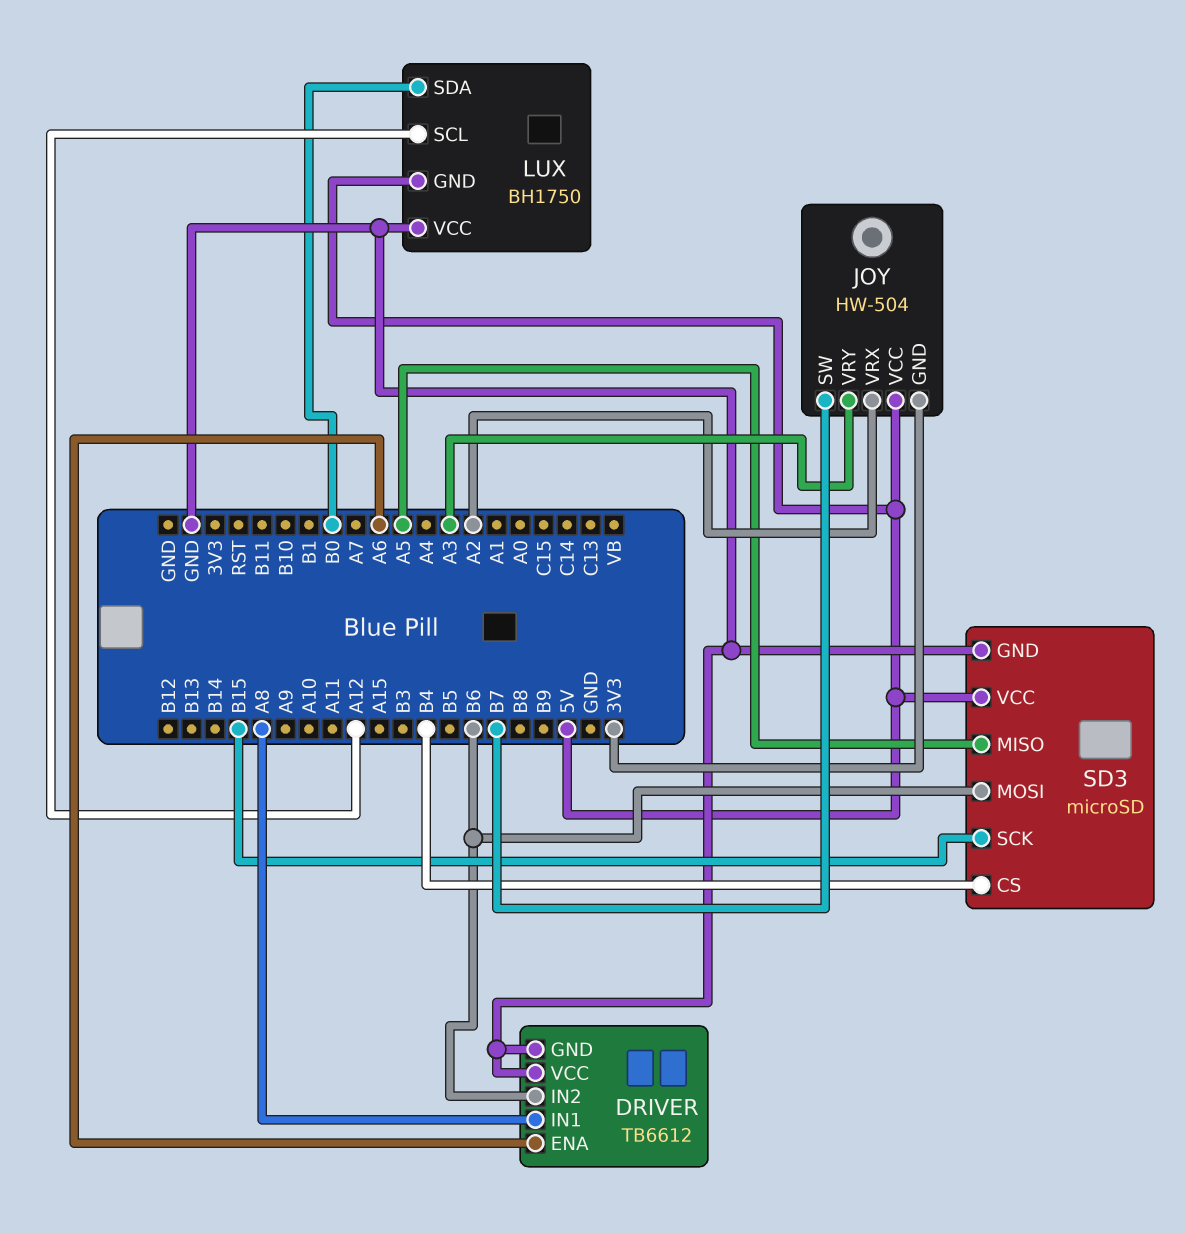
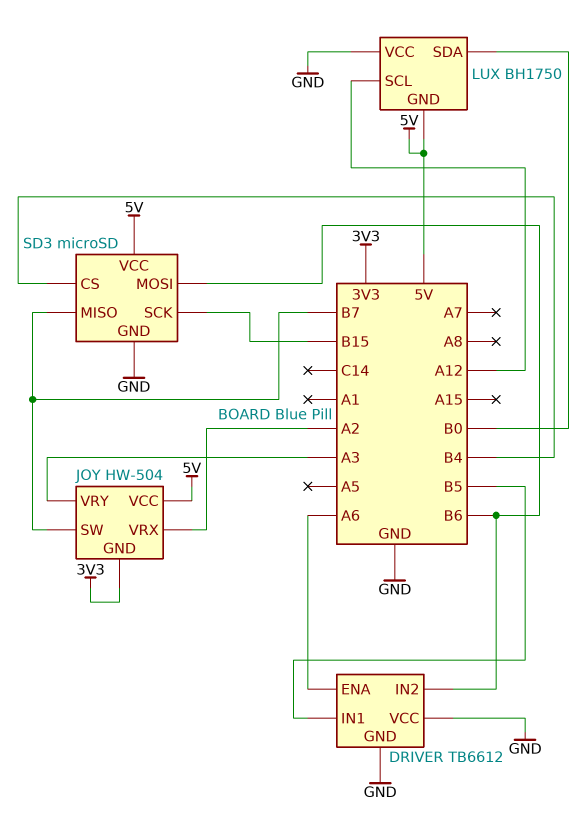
DRIVER pin IN1: A8 -> B5
SD3 pin MISO: A5 -> B7

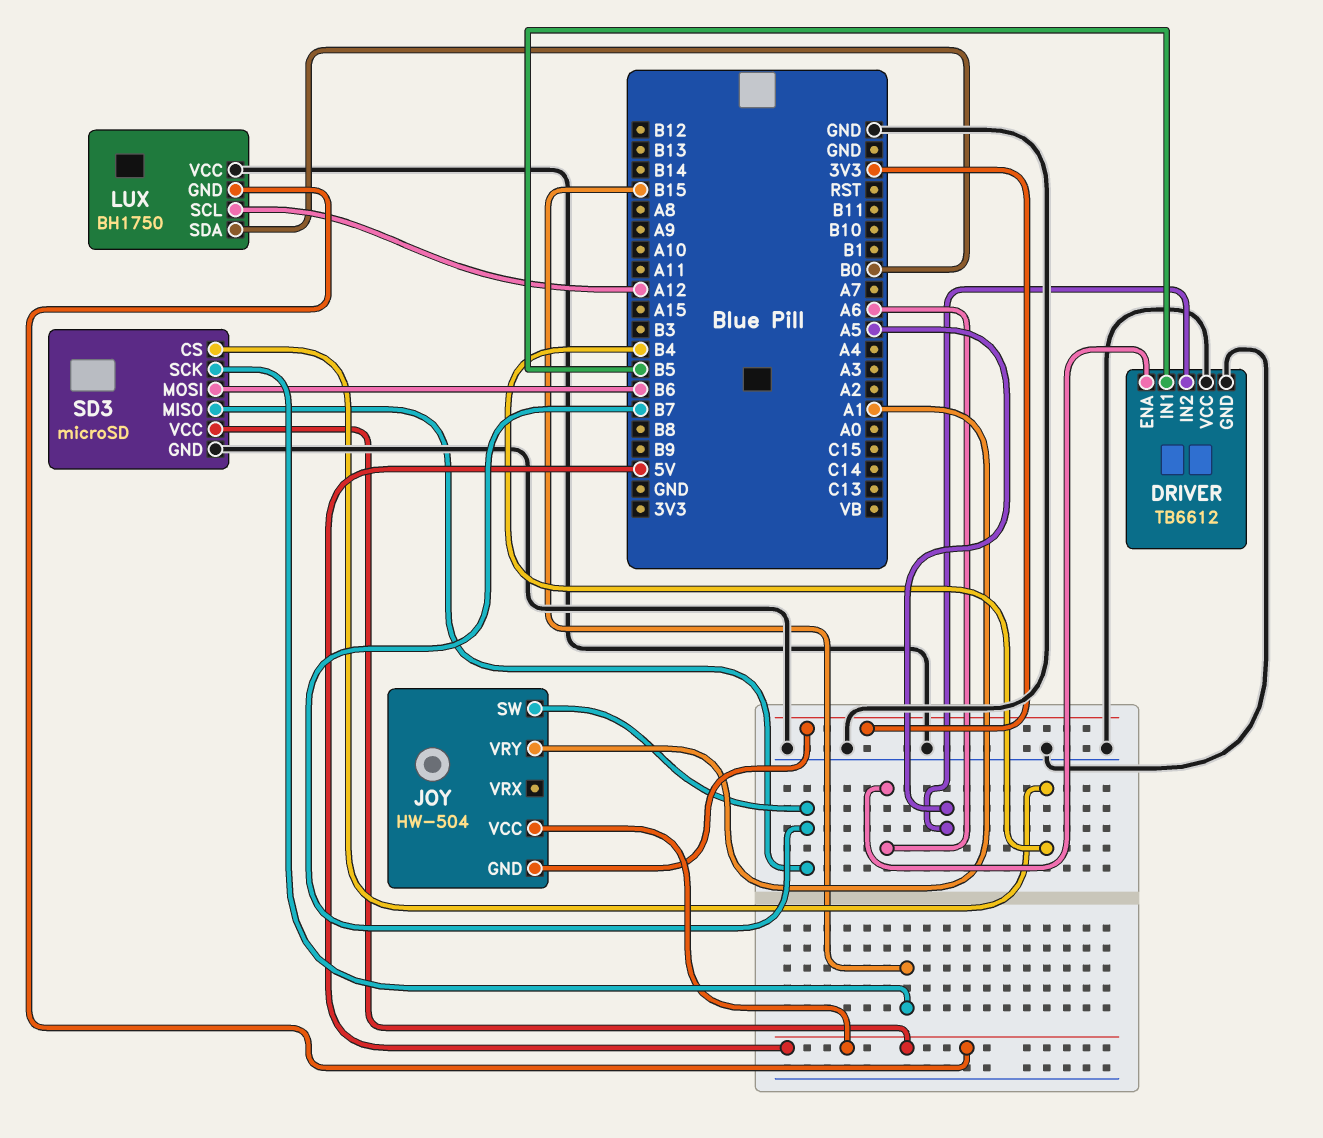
DRIVER pin IN2: B6 -> A5
JOY pin VRX: A2 -> none
JOY pin VRY: A3 -> A1

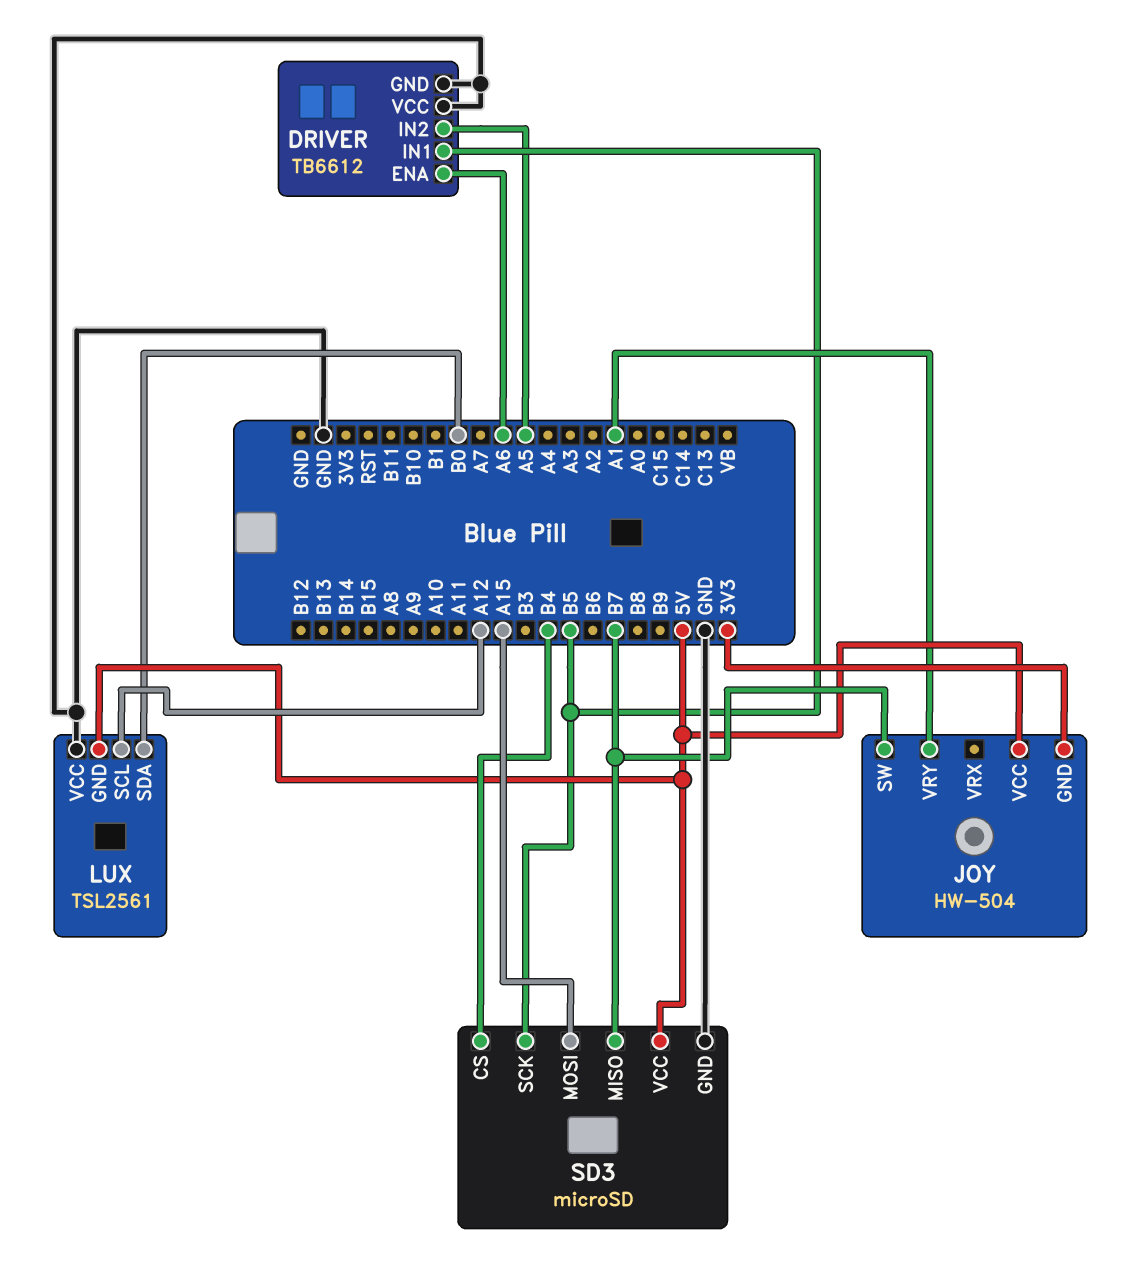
LUX: BH1750 -> TSL2561
SD3 pin MOSI: B6 -> A15
SD3 pin SCK: B15 -> B5

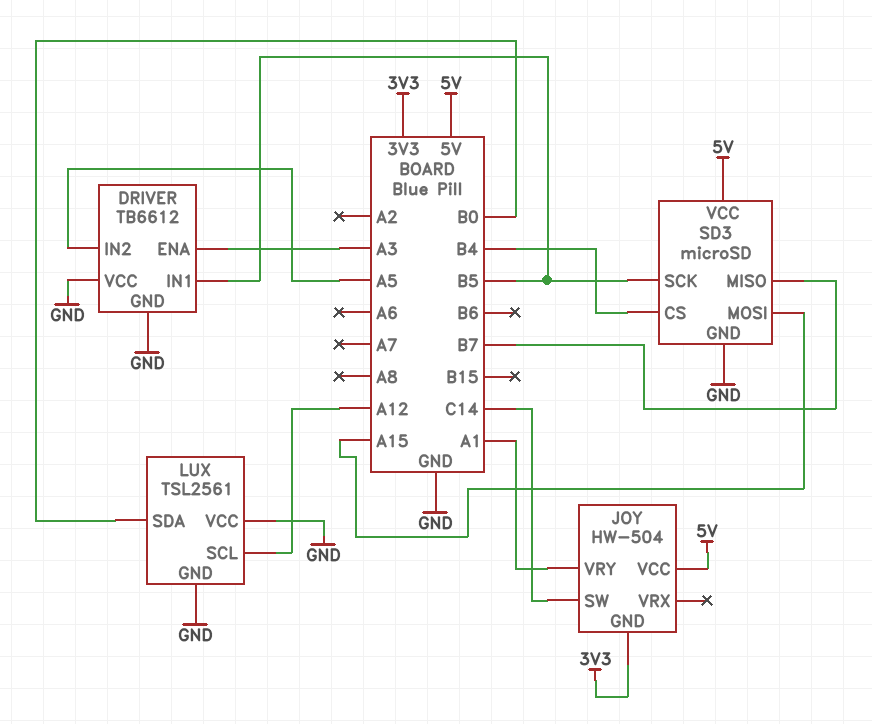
DRIVER pin ENA: A6 -> A3
JOY pin SW: B7 -> C14
LUX pin GND: 5V -> GND

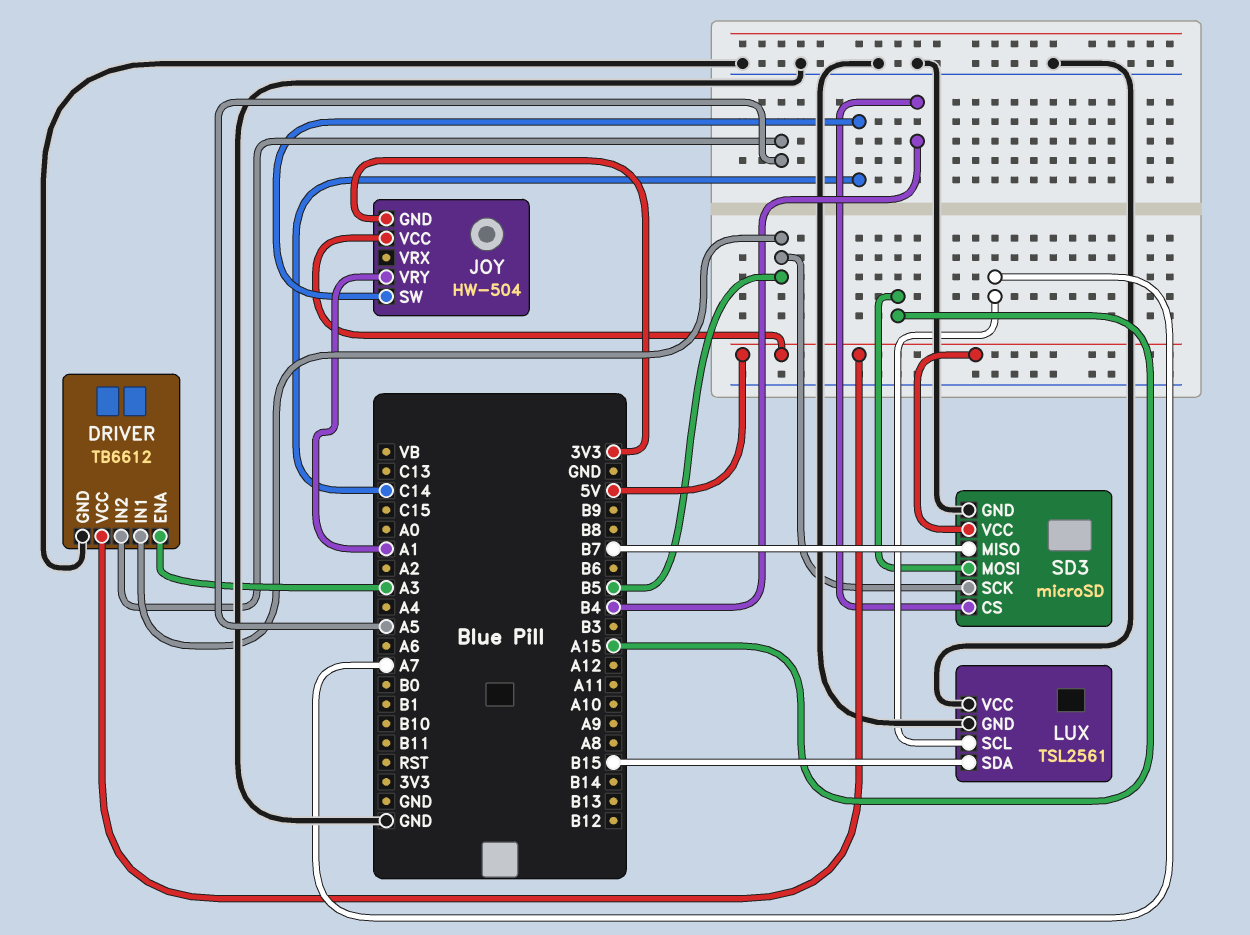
DRIVER pin VCC: GND -> 5V
LUX pin SCL: A12 -> A7
LUX pin SDA: B0 -> B15

